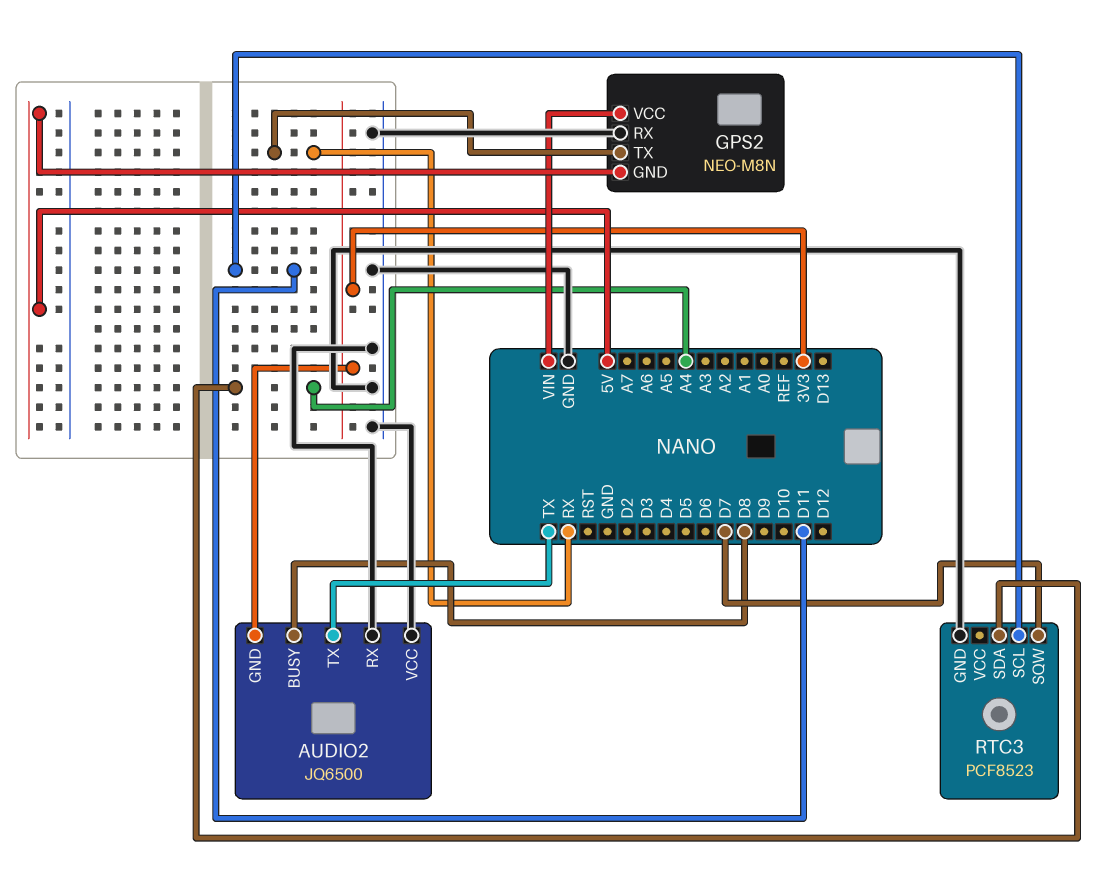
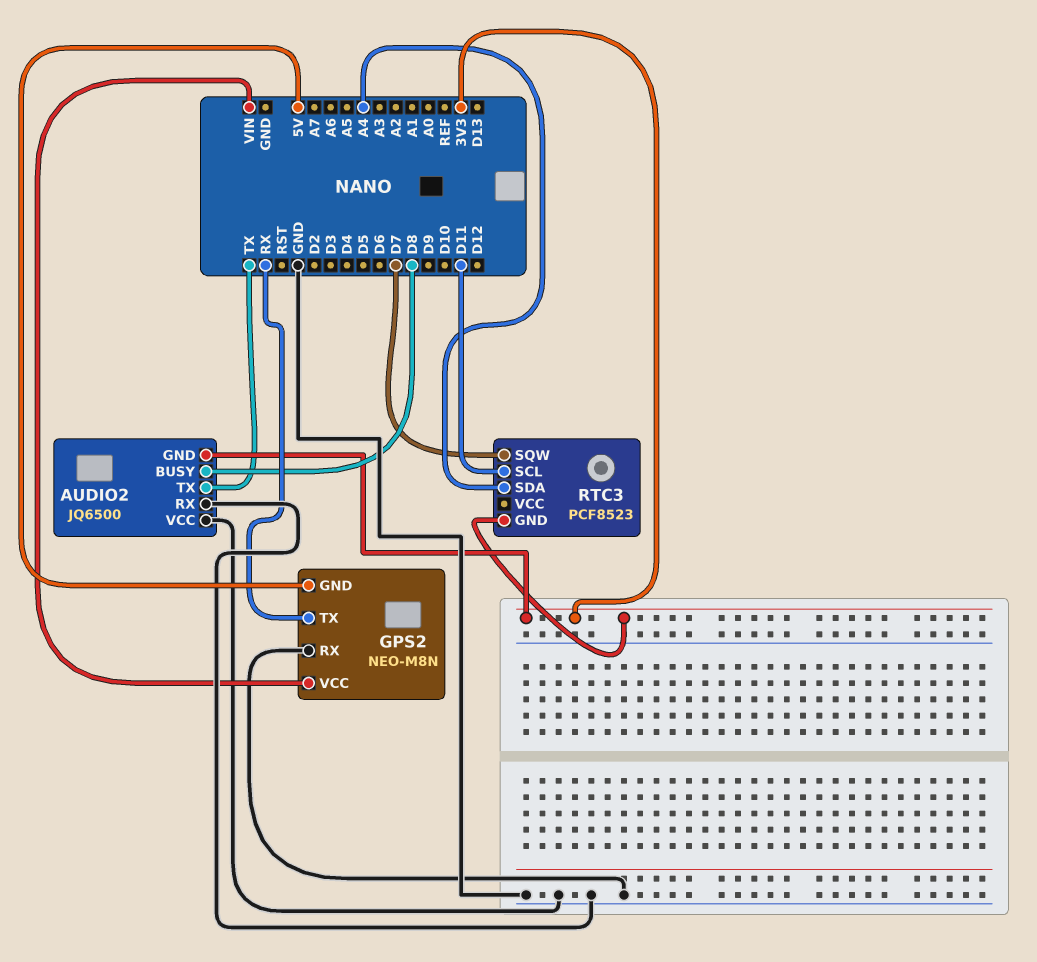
RTC3 pin GND: GND -> 3V3

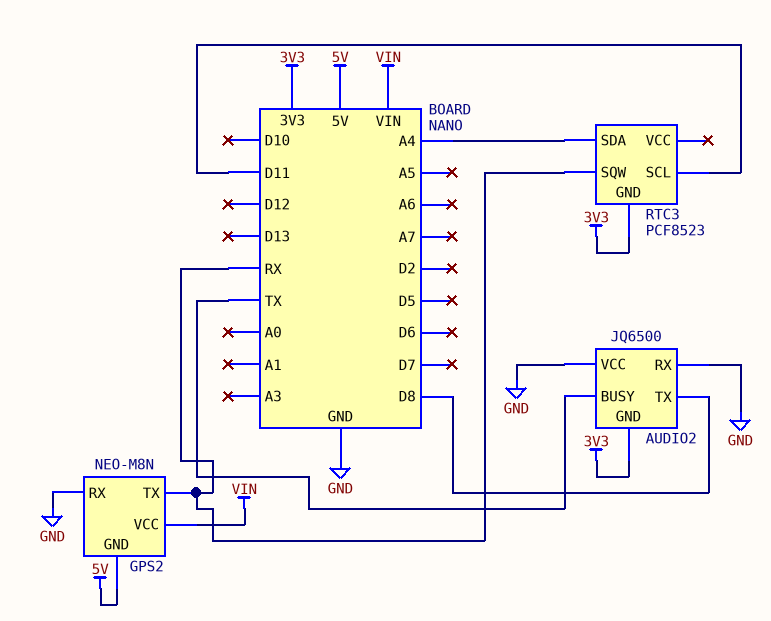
AUDIO2 pin BUSY: D8 -> TX
AUDIO2 pin TX: TX -> D8
RTC3 pin SQW: D7 -> RX

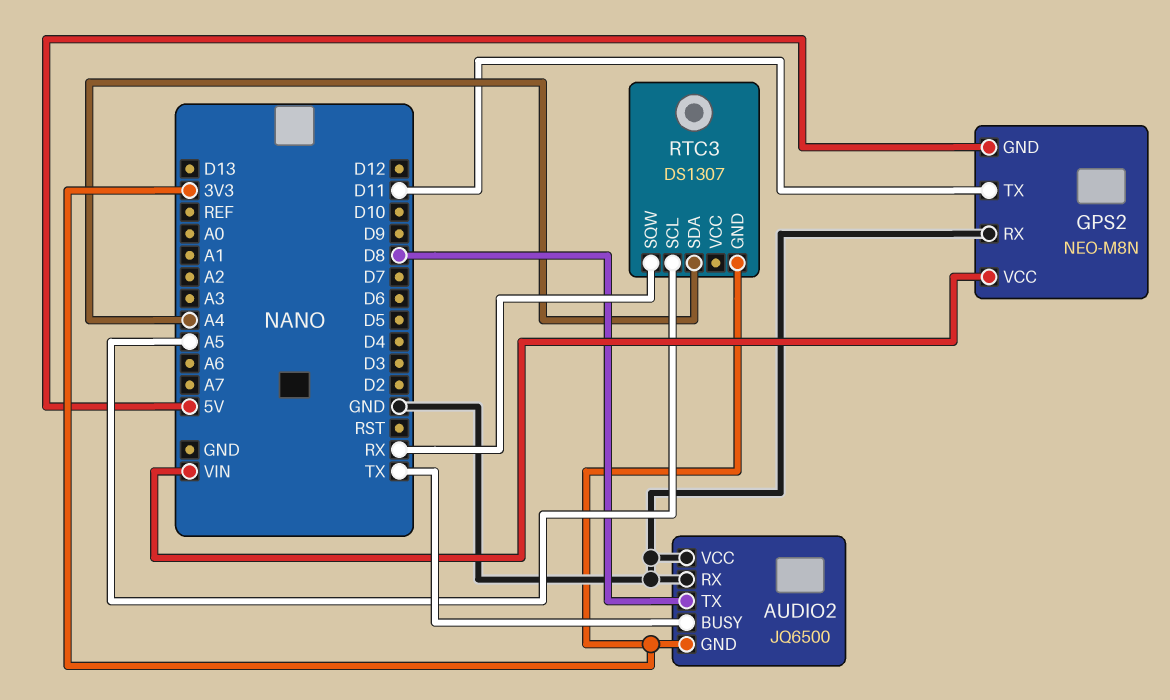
GPS2 pin TX: RX -> D11
RTC3: PCF8523 -> DS1307
RTC3 pin SCL: D11 -> A5

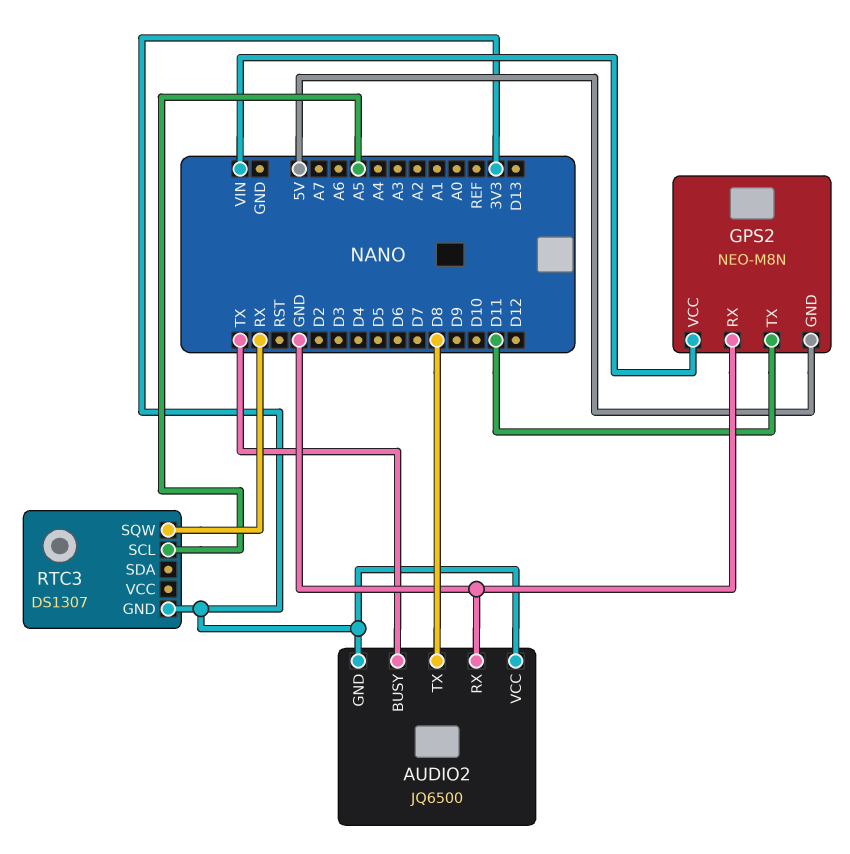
AUDIO2 pin VCC: GND -> 3V3
RTC3 pin SDA: A4 -> none

